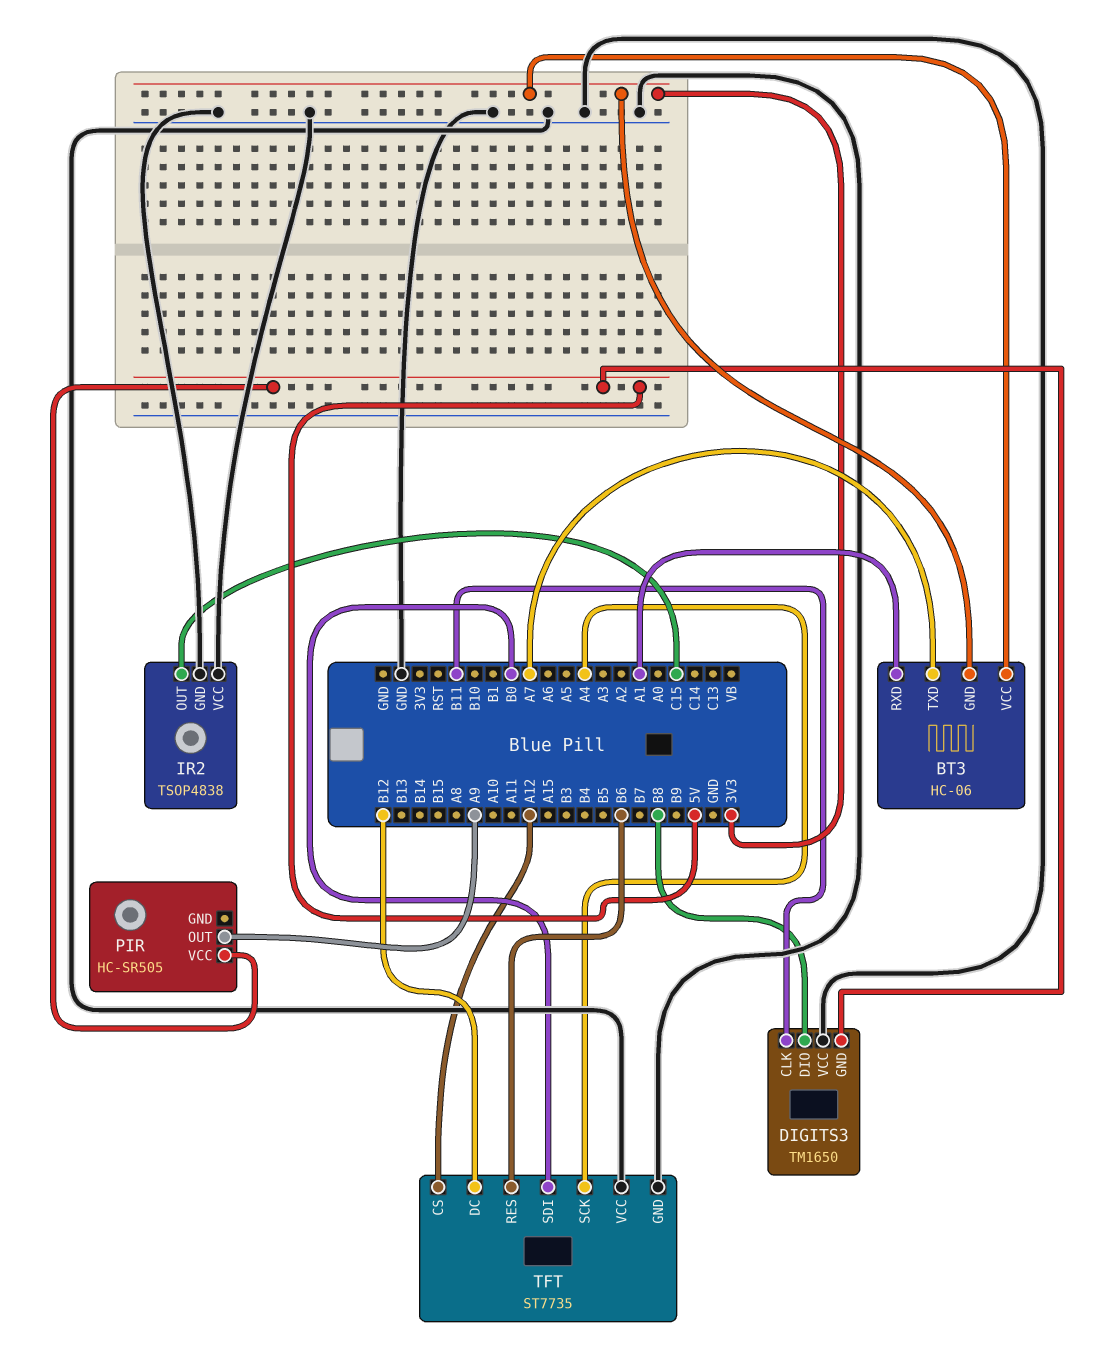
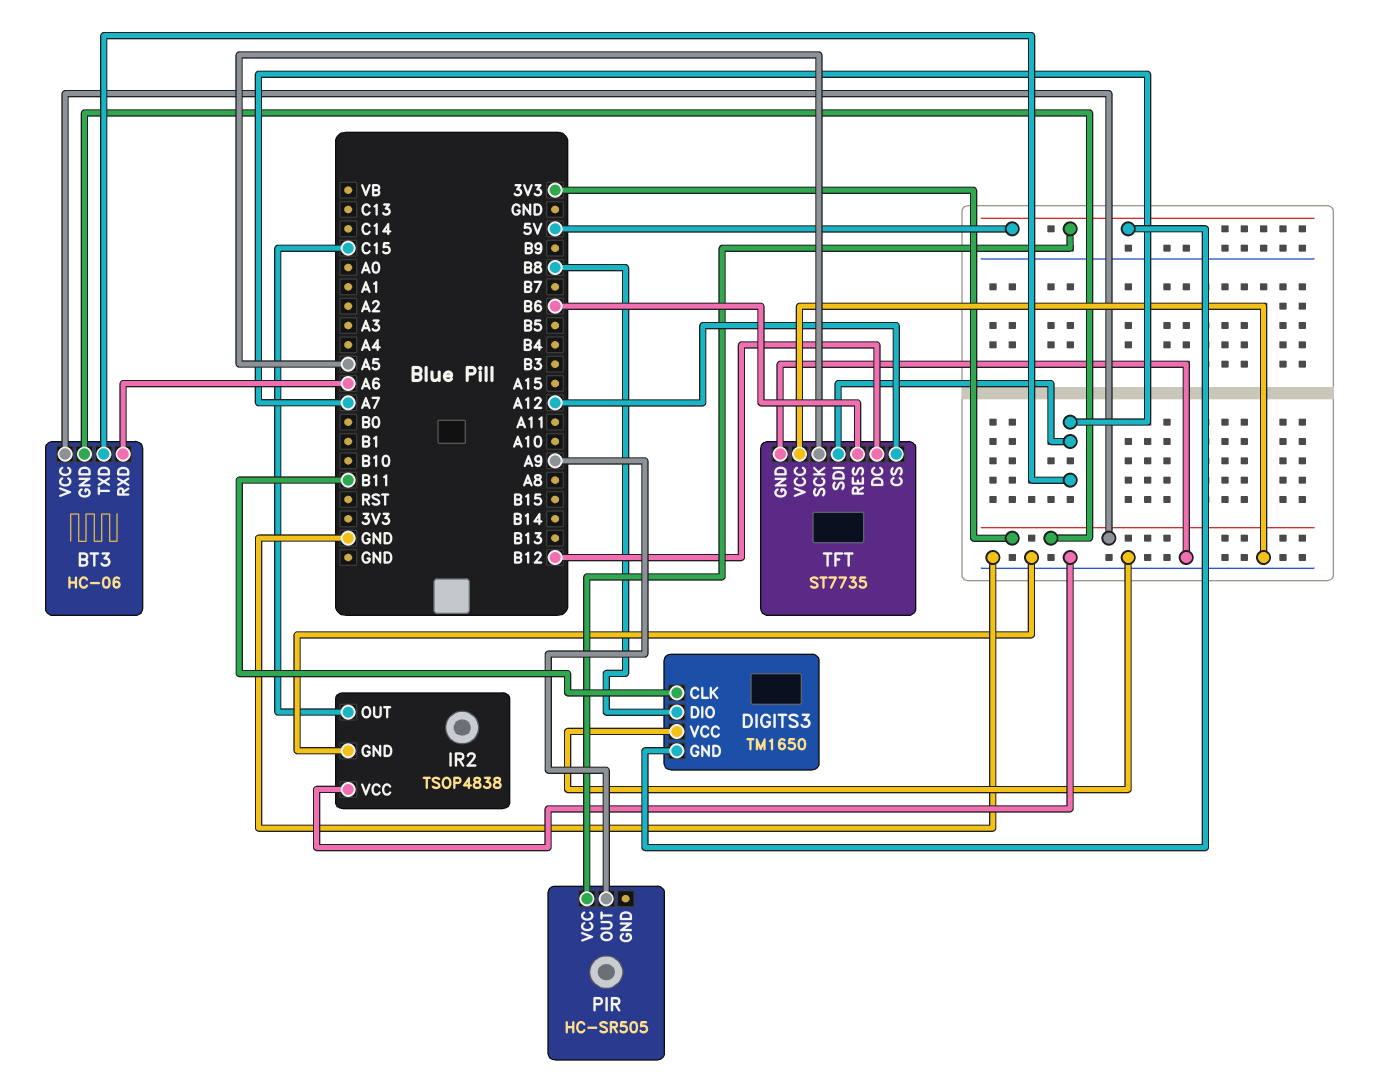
BT3 pin RXD: A1 -> A6
TFT pin SCK: A4 -> A5
TFT pin SDI: B0 -> A7

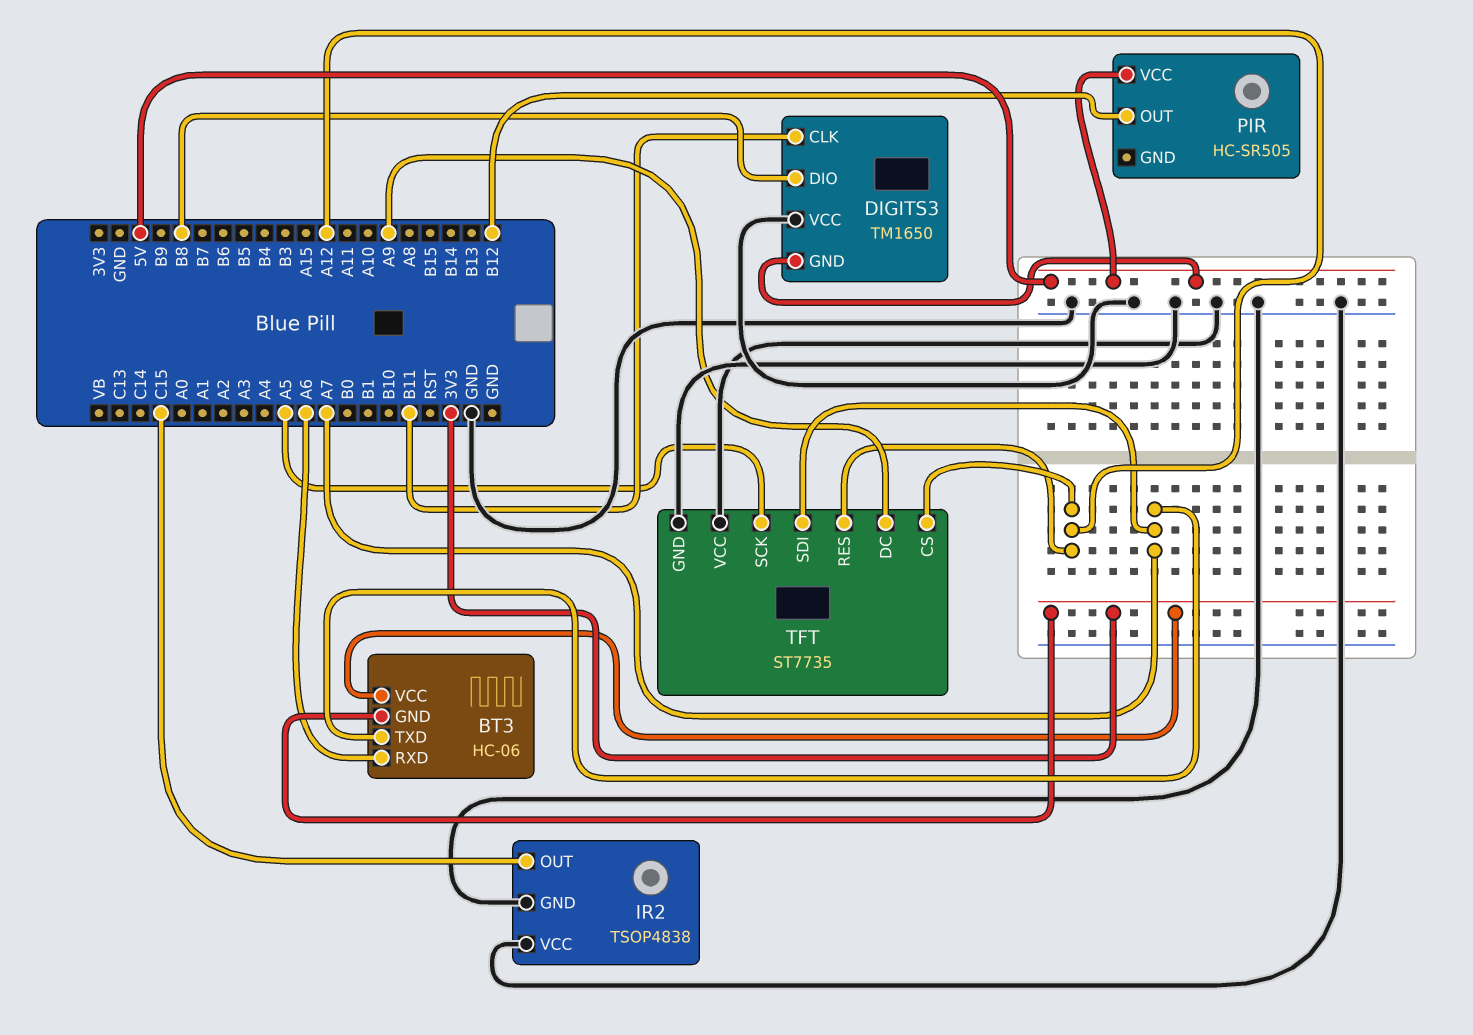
PIR pin OUT: A9 -> B12
TFT pin DC: B12 -> A9
TFT pin RES: B6 -> A12

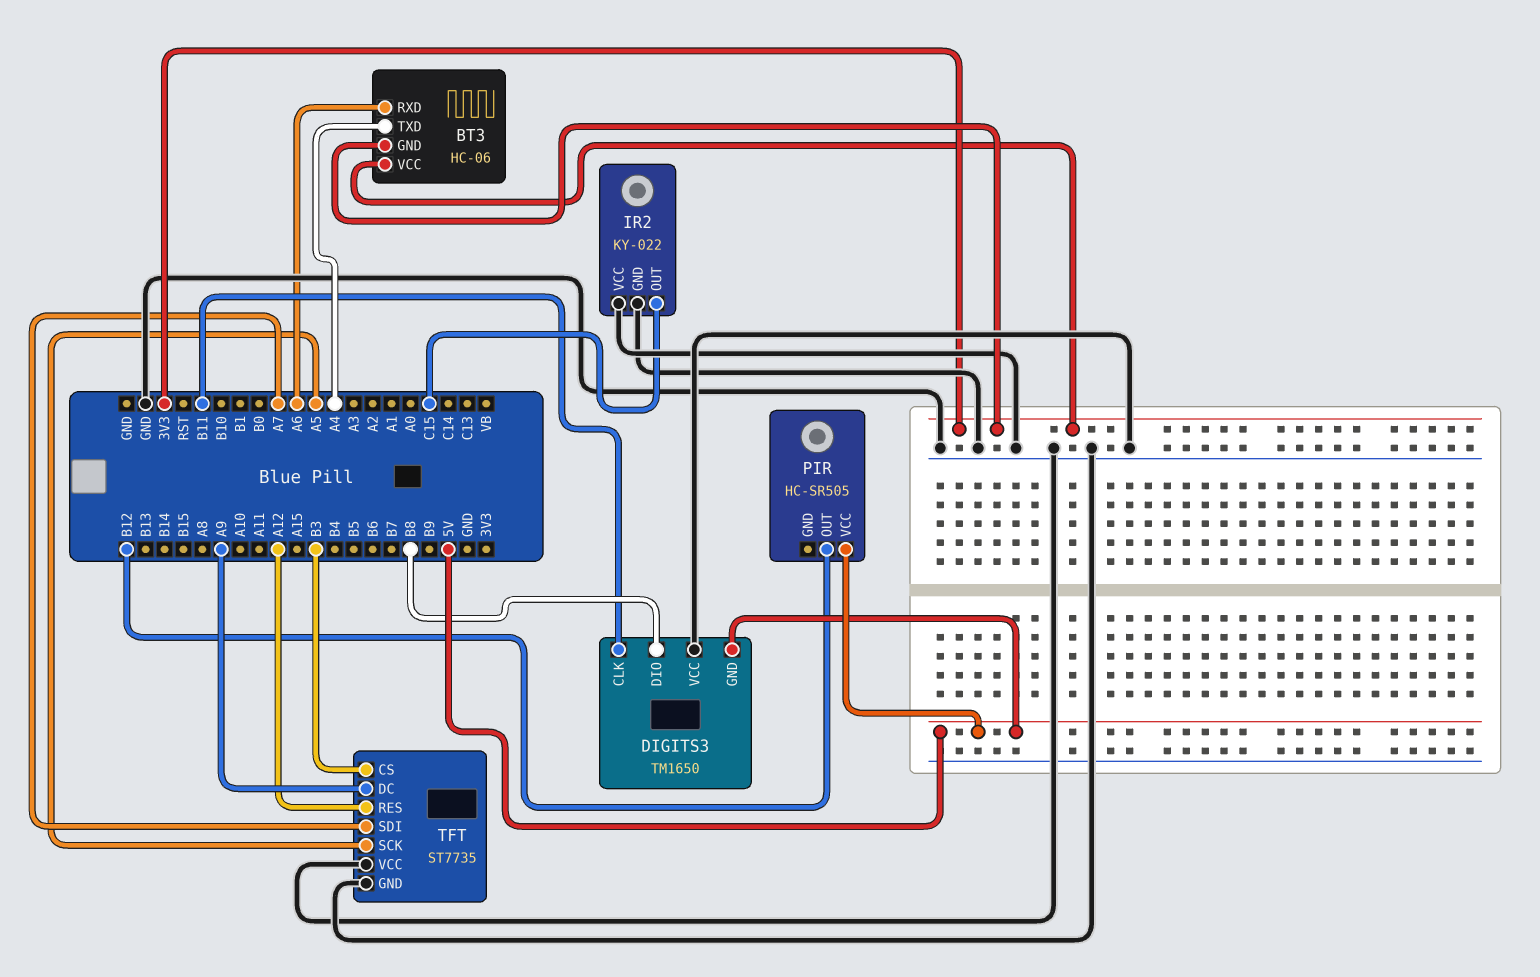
BT3 pin TXD: A7 -> A4
IR2: TSOP4838 -> KY-022
TFT pin CS: A12 -> B3

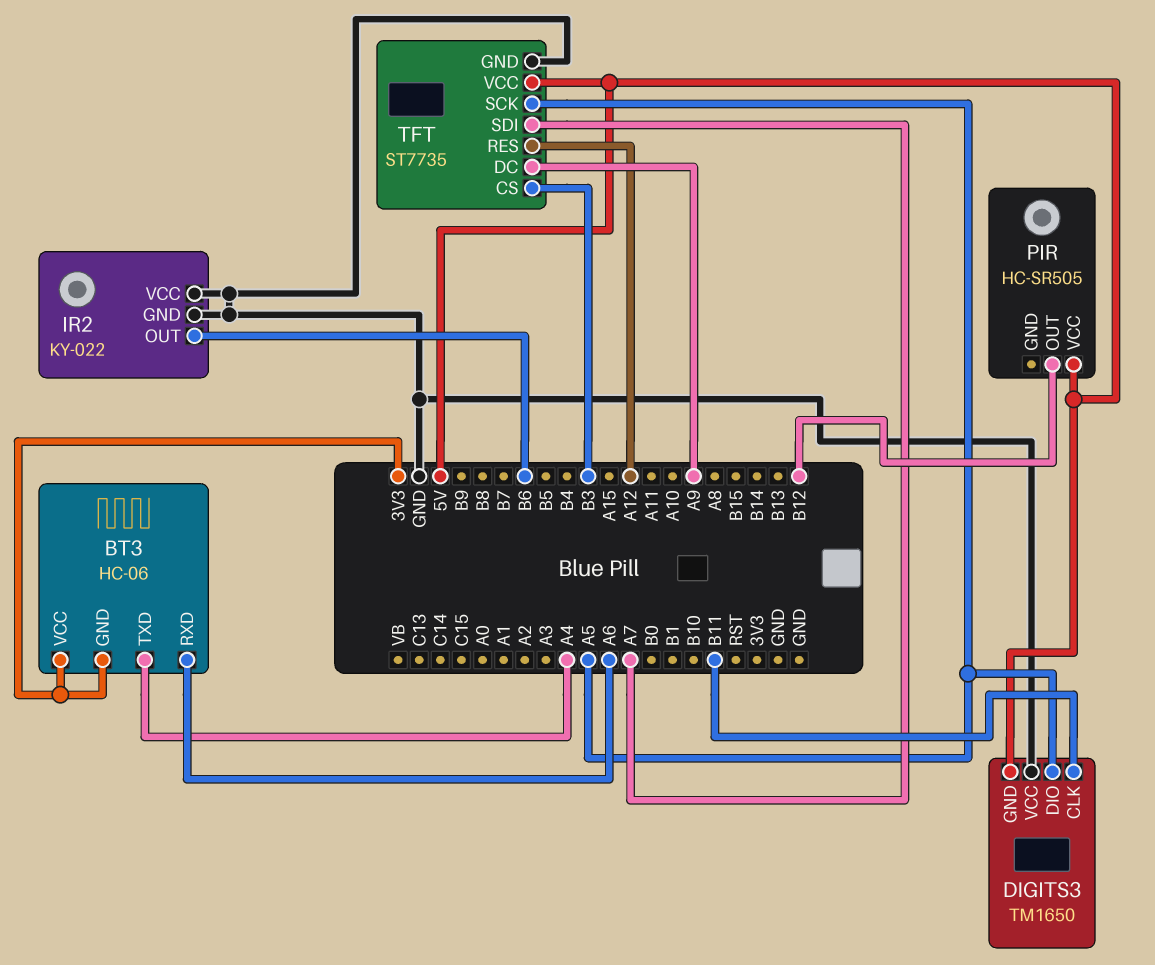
DIGITS3 pin DIO: B8 -> A5
IR2 pin OUT: C15 -> B6
TFT pin VCC: GND -> 5V

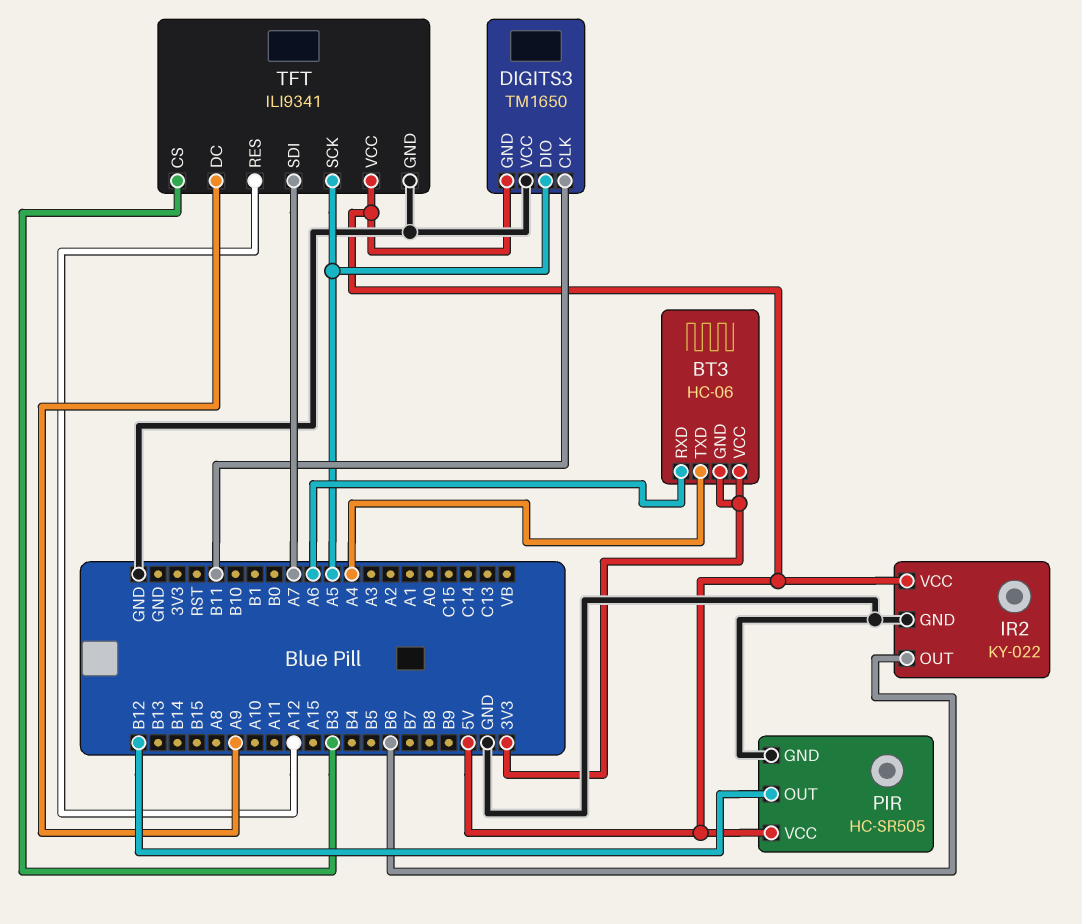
IR2 pin VCC: GND -> 5V
PIR pin GND: none -> GND
TFT: ST7735 -> ILI9341

